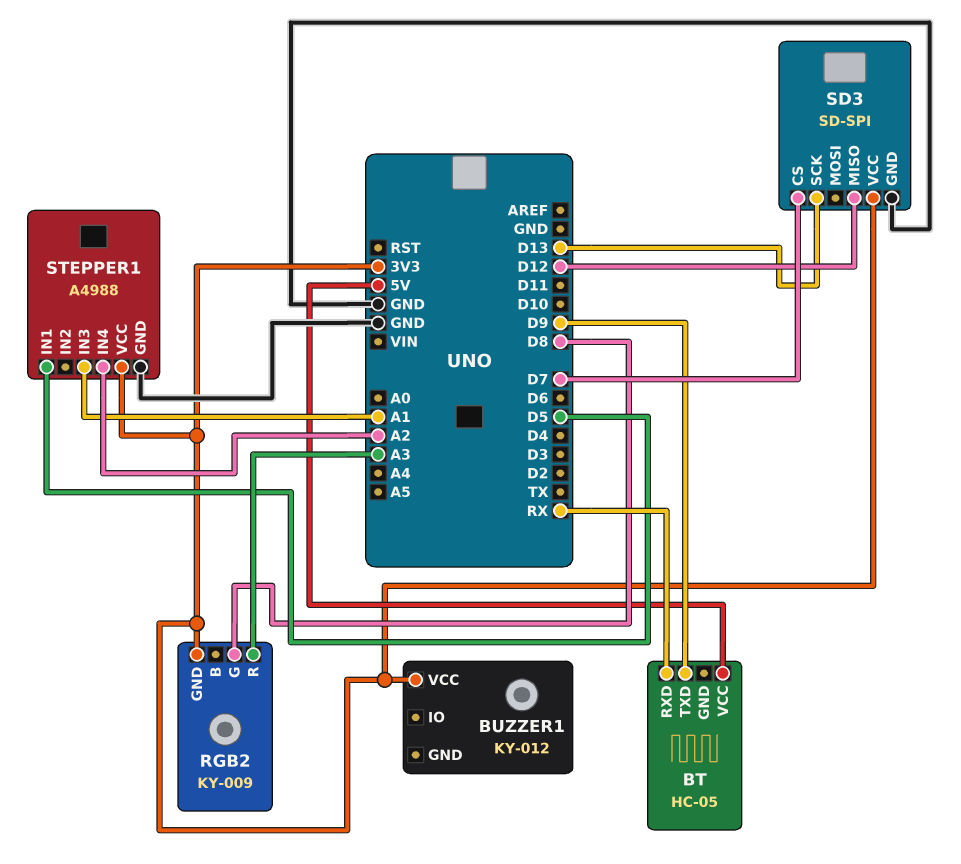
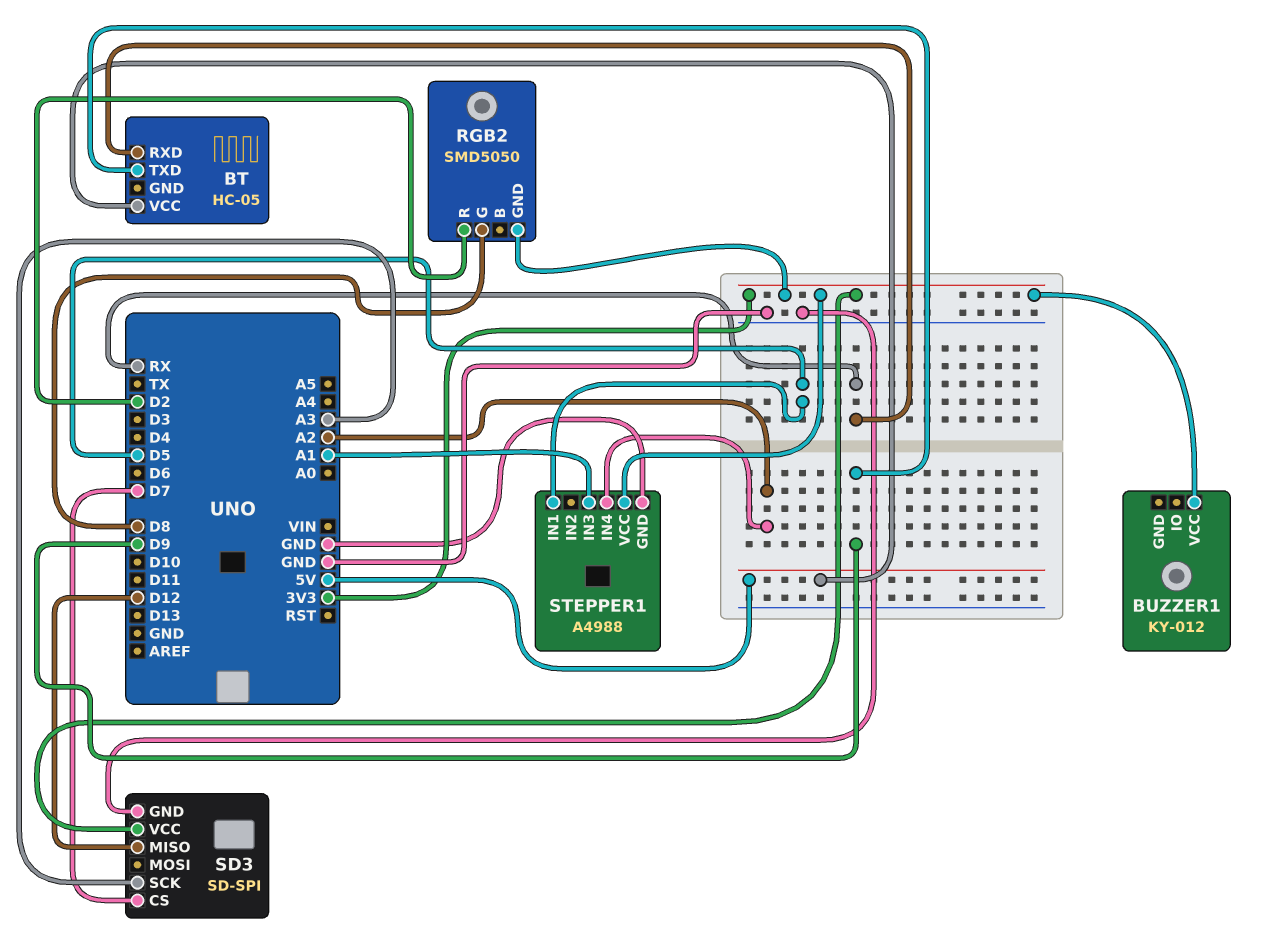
RGB2: KY-009 -> SMD5050
RGB2 pin R: A3 -> D2
SD3 pin SCK: D13 -> A3

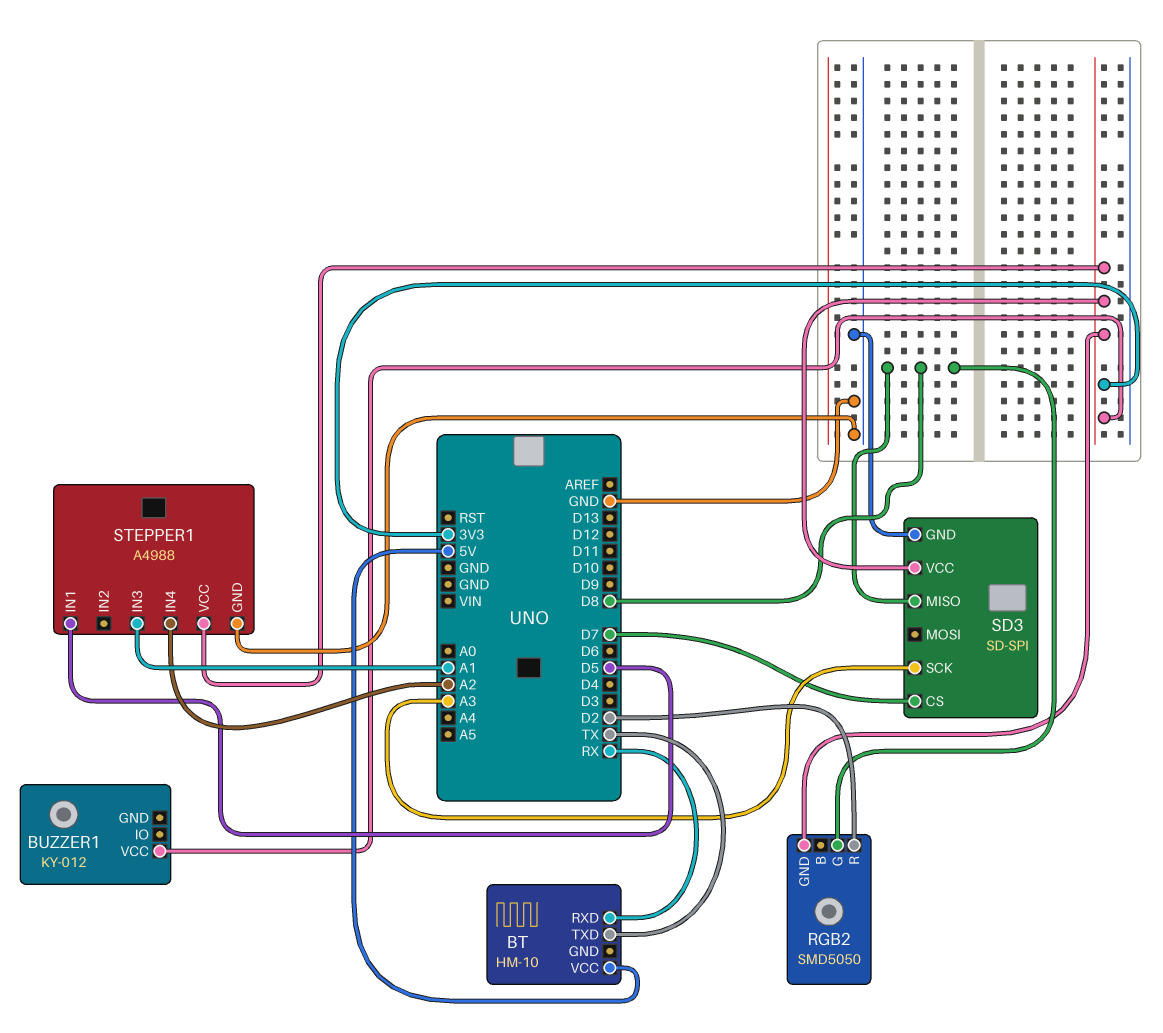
BT: HC-05 -> HM-10
BT pin TXD: D9 -> TX
SD3 pin MISO: D12 -> D8

